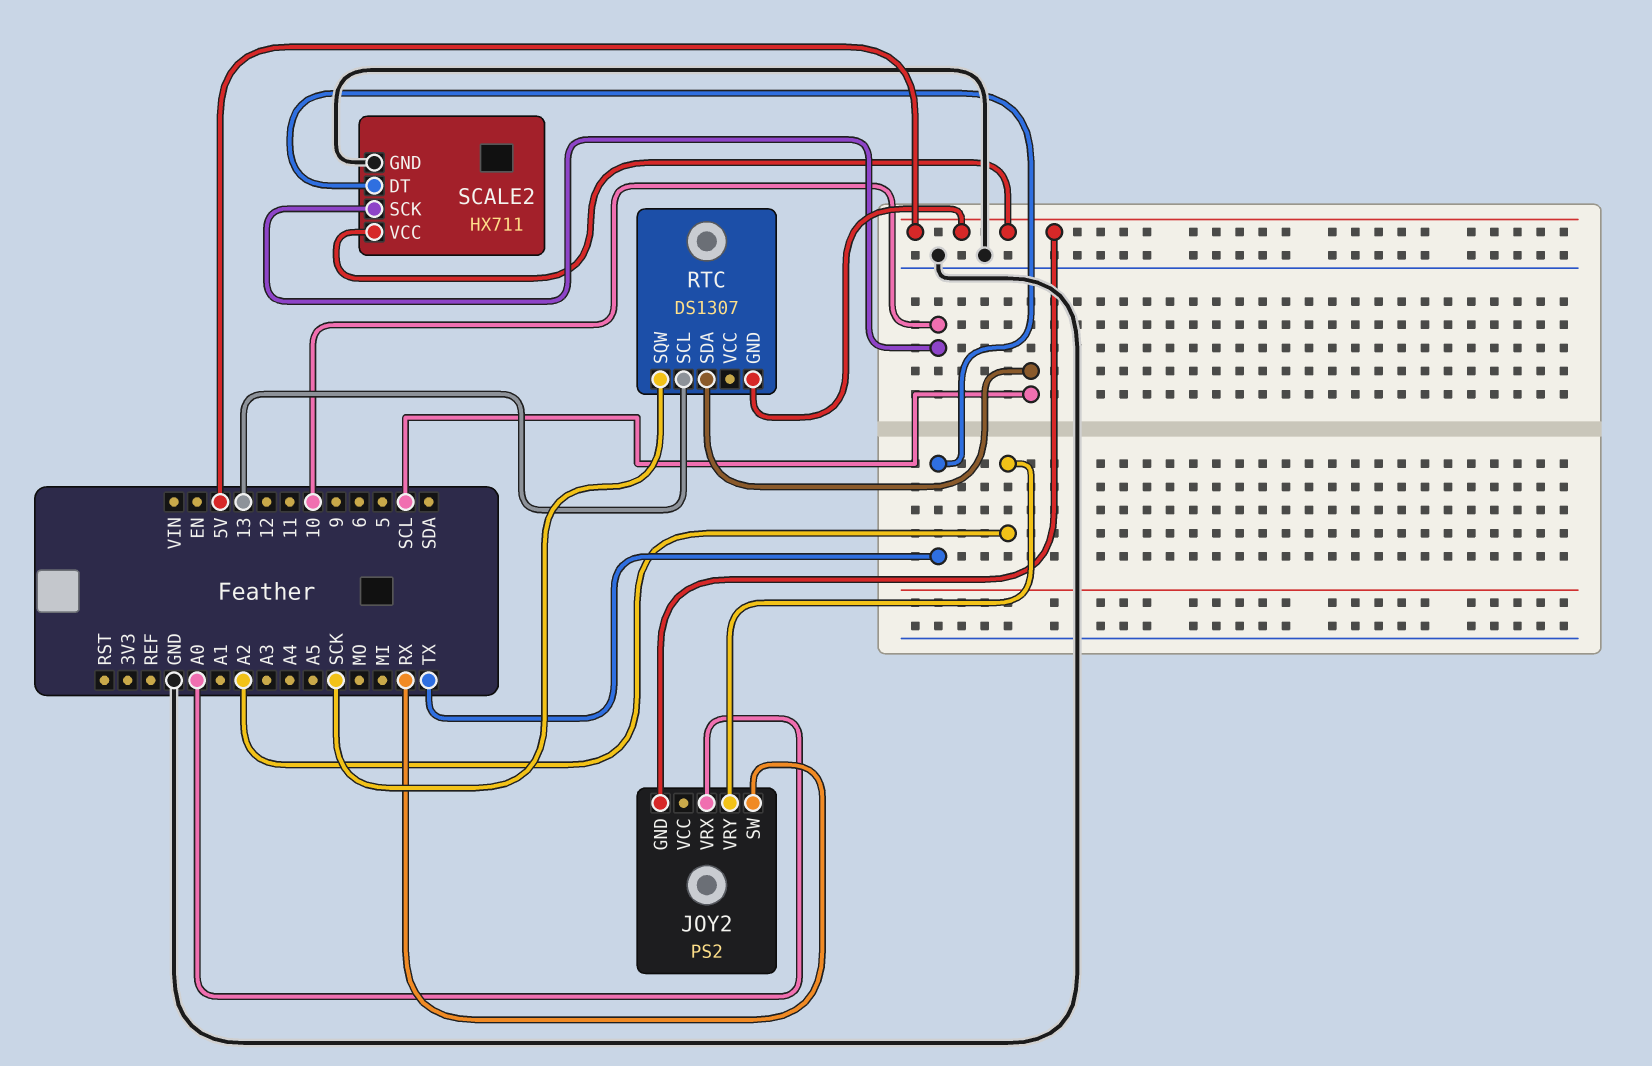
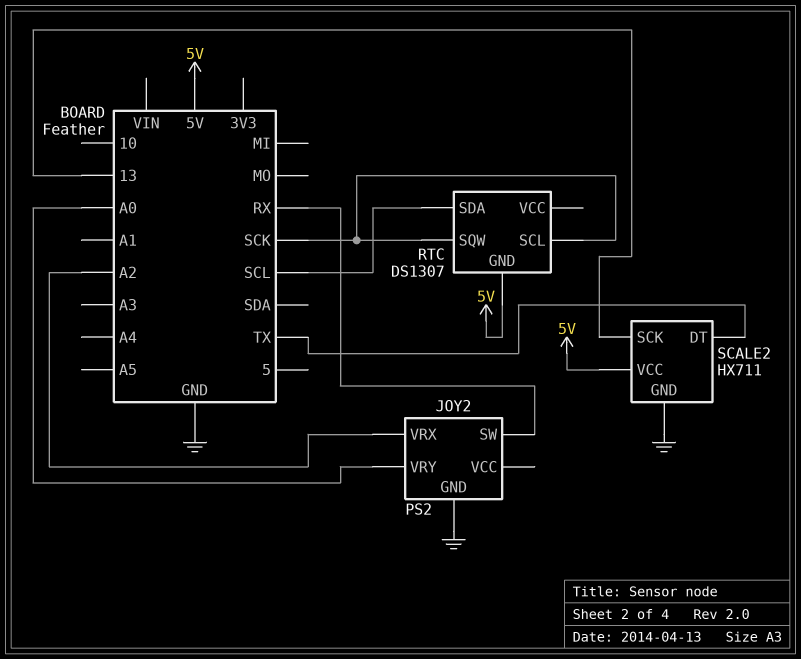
JOY2 pin GND: 5V -> GND
JOY2 pin VRX: A0 -> A2
JOY2 pin VRY: A2 -> A0
RTC pin SCL: 13 -> SCK
SCALE2 pin SCK: 10 -> 13

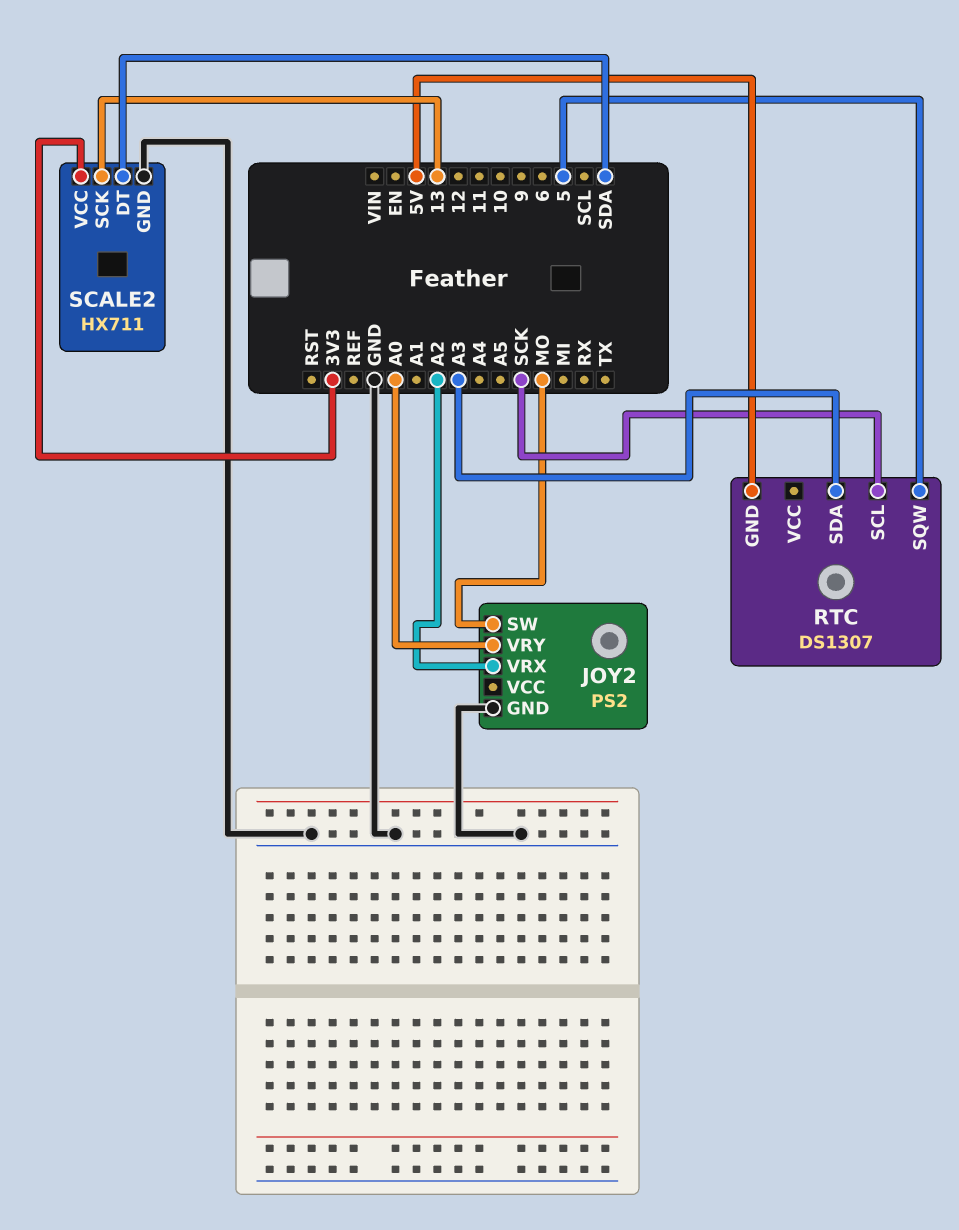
JOY2 pin SW: RX -> MO
RTC pin SDA: SCL -> A3
RTC pin SQW: SCK -> 5
SCALE2 pin DT: TX -> SDA
SCALE2 pin VCC: 5V -> 3V3

